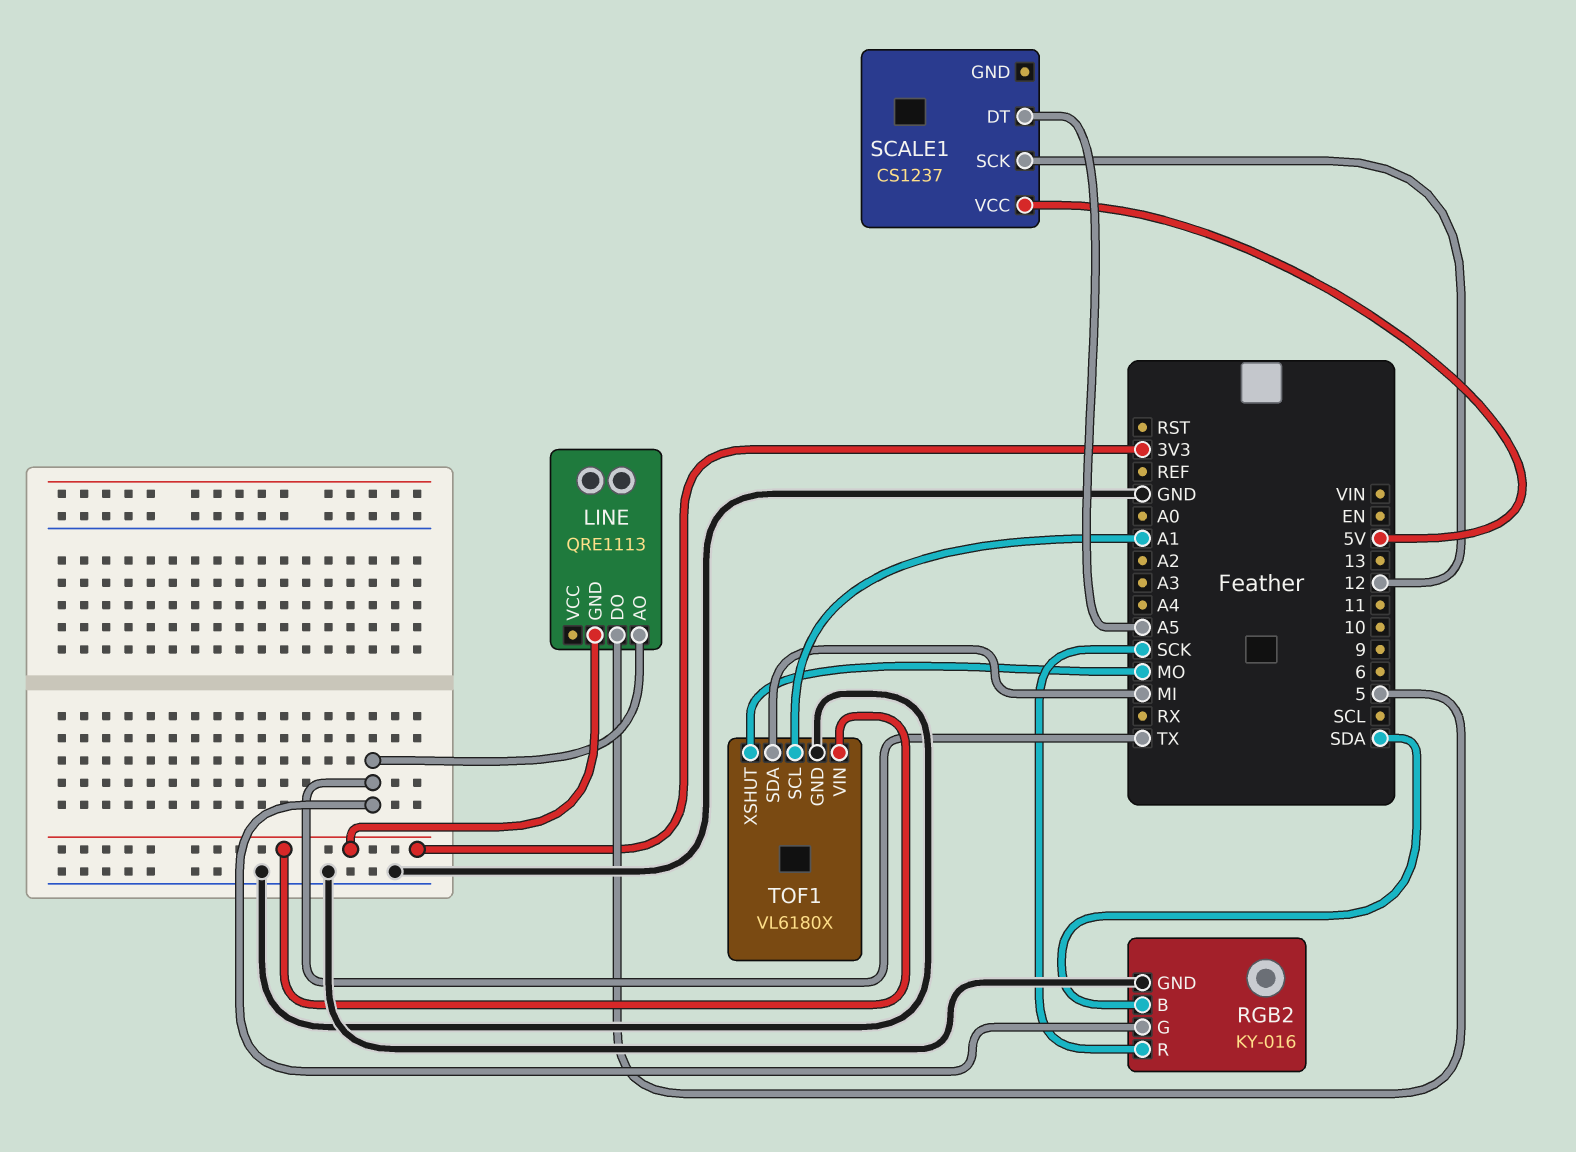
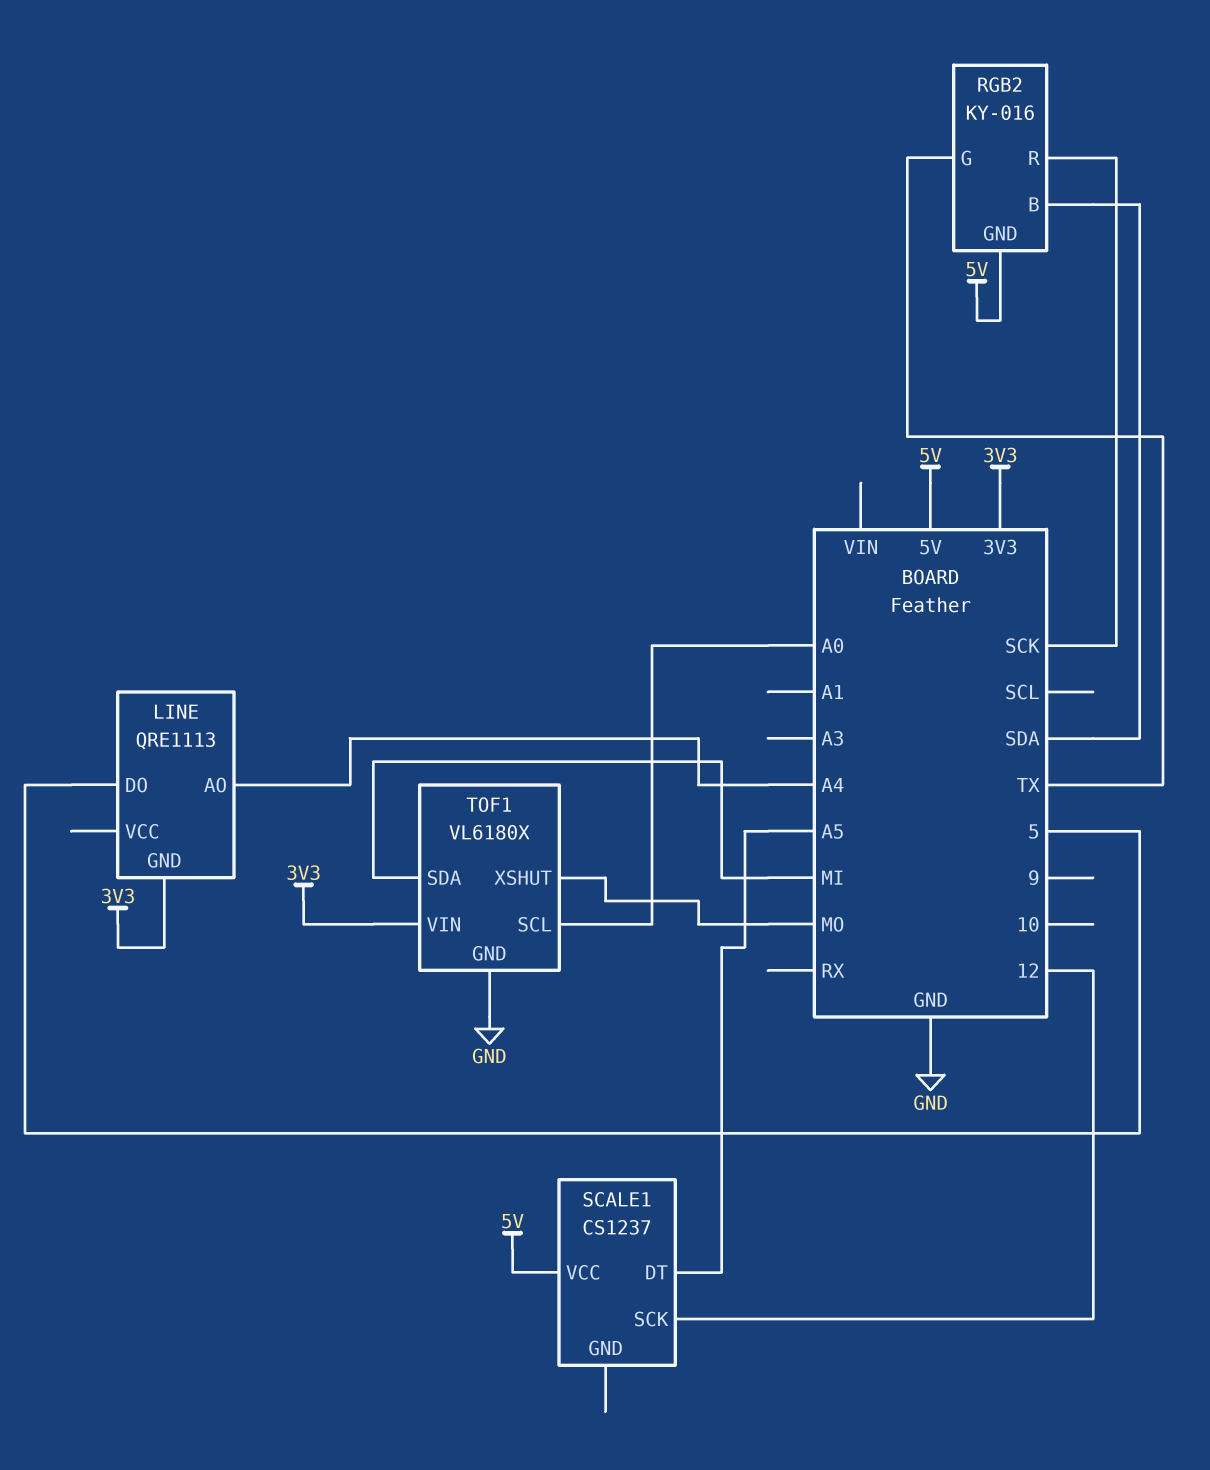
LINE pin AO: TX -> A4
RGB2 pin GND: GND -> 5V
TOF1 pin SCL: A1 -> A0

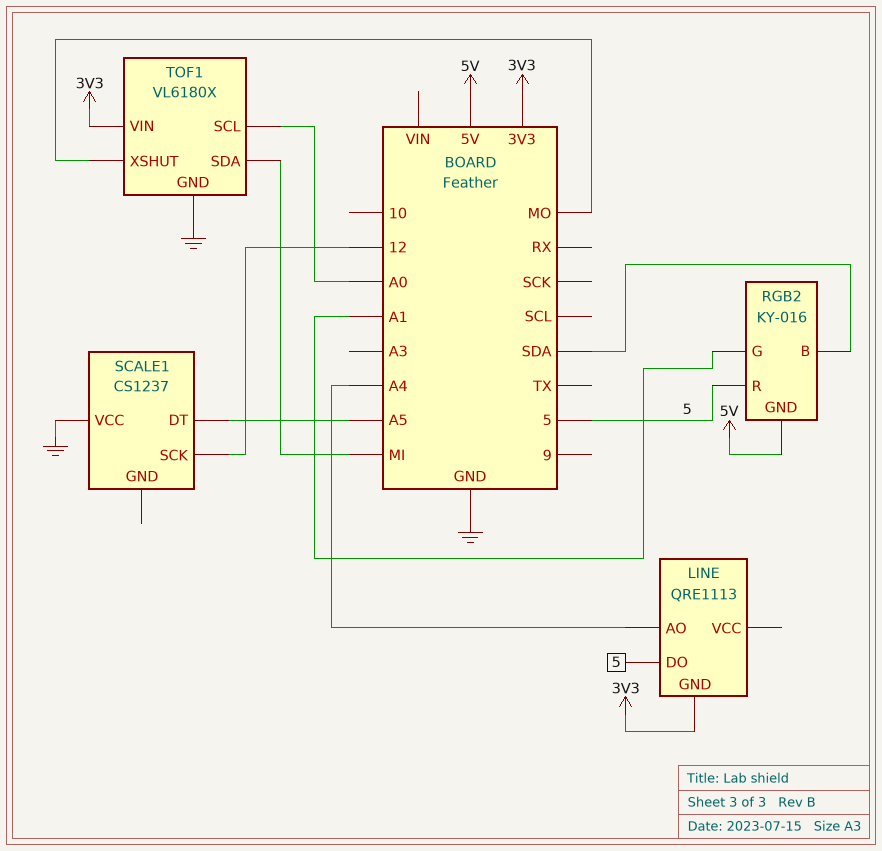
RGB2 pin G: TX -> A1
RGB2 pin R: SCK -> 5
SCALE1 pin VCC: 5V -> GND

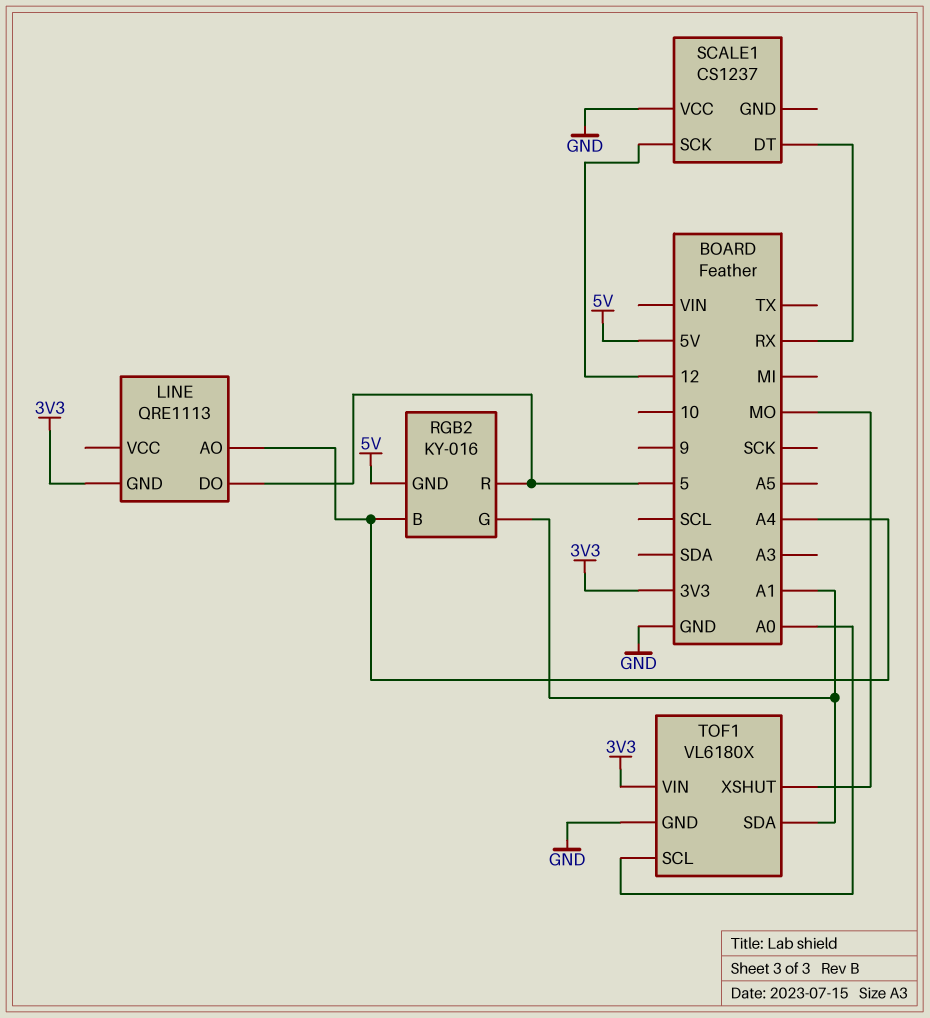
RGB2 pin B: SDA -> A4
SCALE1 pin DT: A5 -> RX
TOF1 pin SDA: MI -> A1

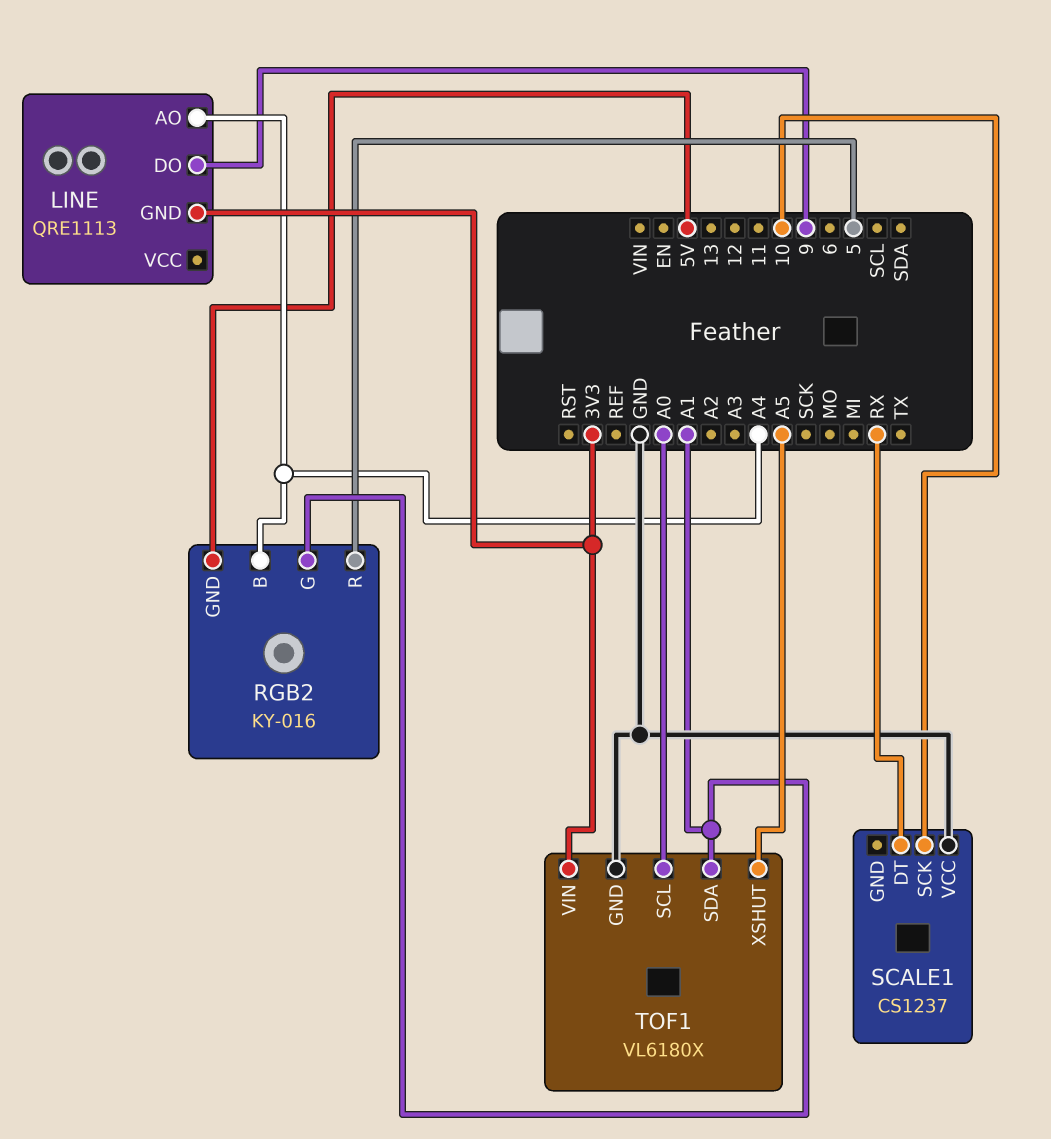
LINE pin DO: 5 -> 9
SCALE1 pin SCK: 12 -> 10
TOF1 pin XSHUT: MO -> A5

